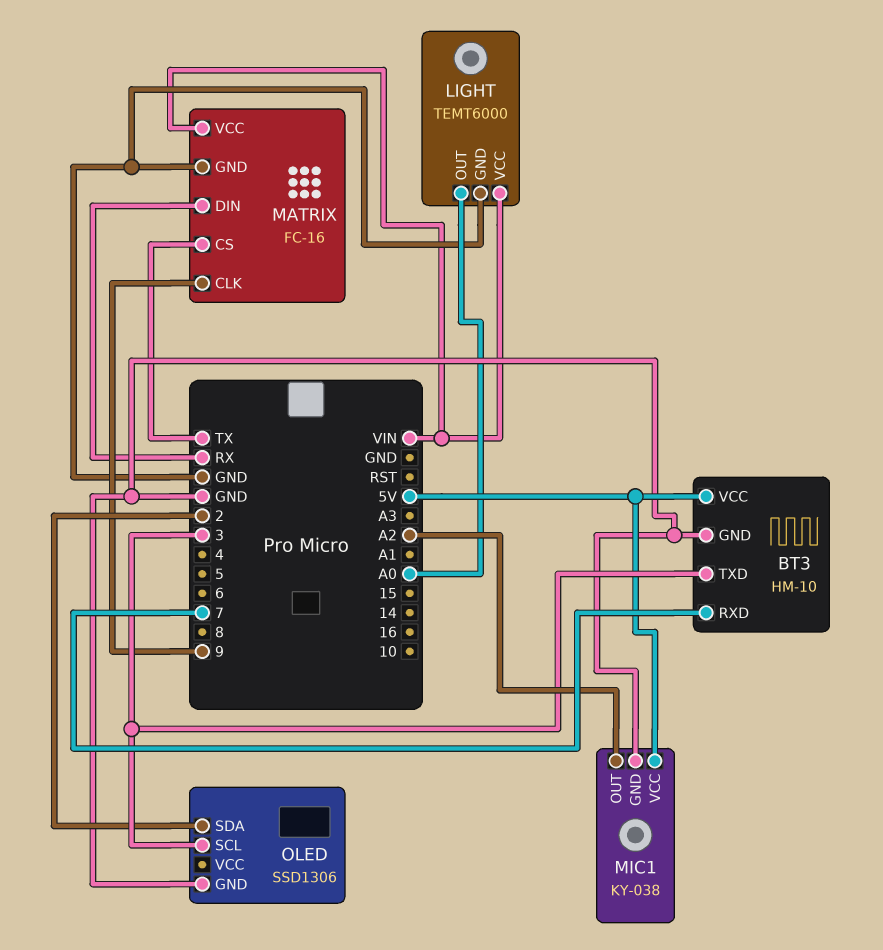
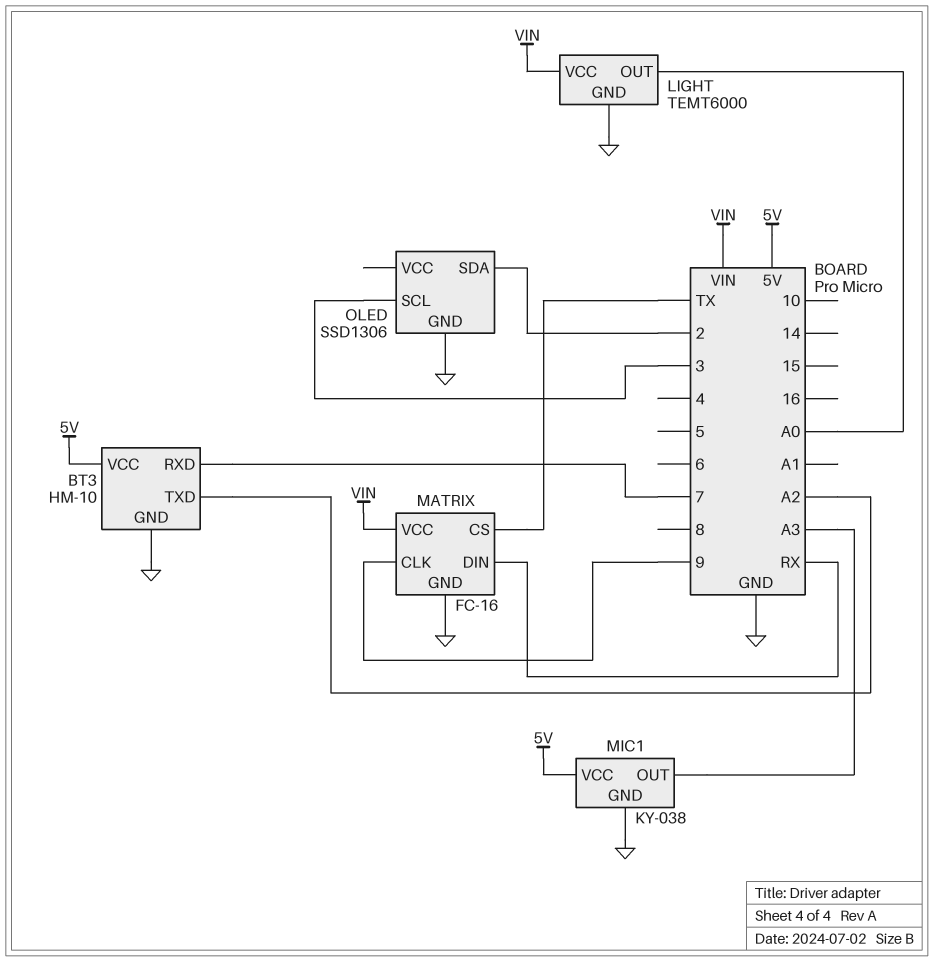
BT3 pin TXD: 3 -> A2
MIC1 pin OUT: A2 -> A3

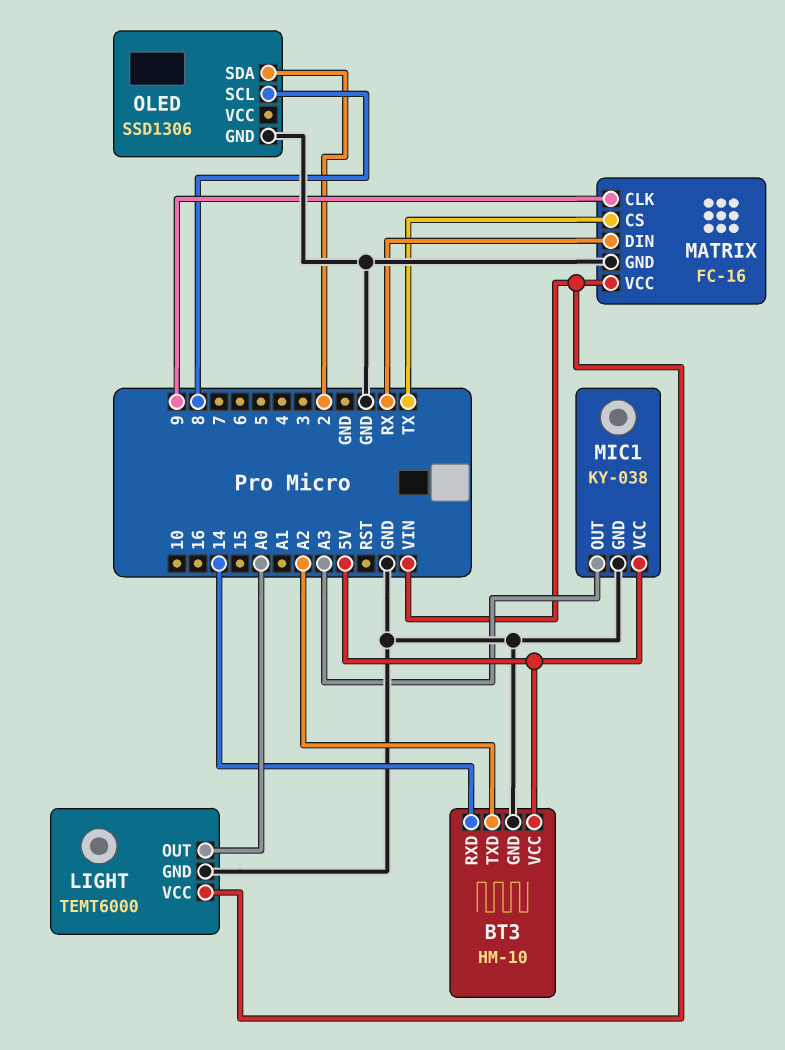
BT3 pin RXD: 7 -> 14
OLED pin SCL: 3 -> 8

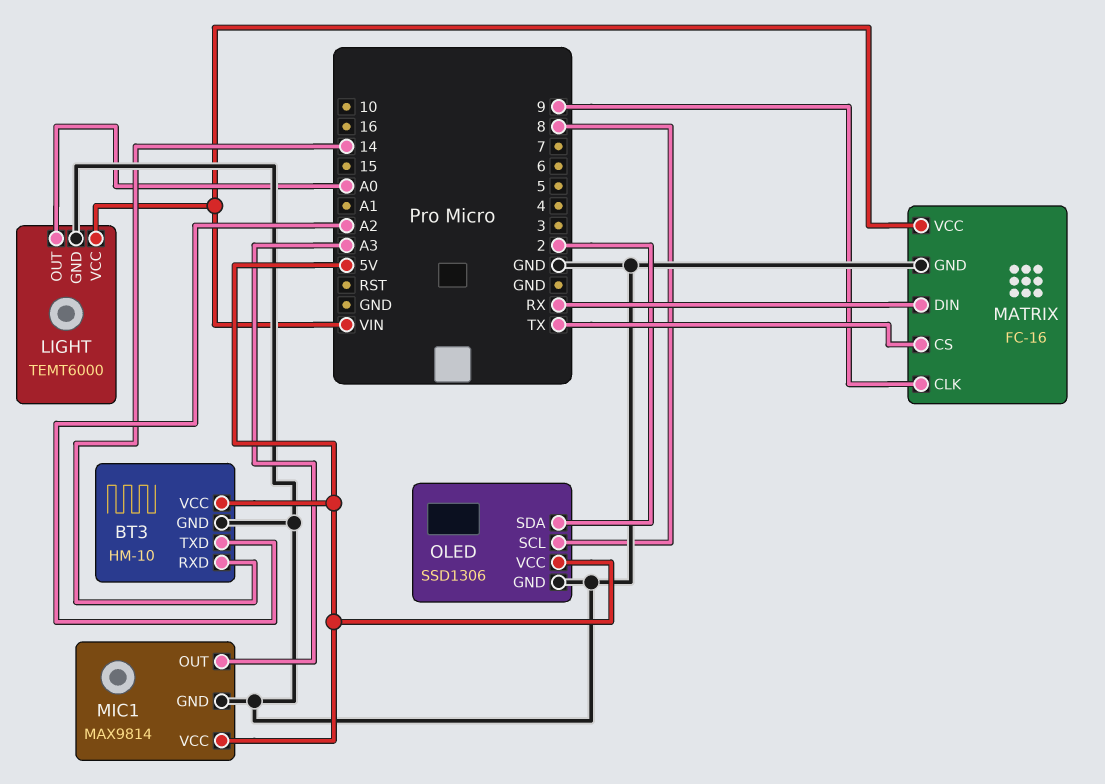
MIC1: KY-038 -> MAX9814
OLED pin VCC: none -> 5V

